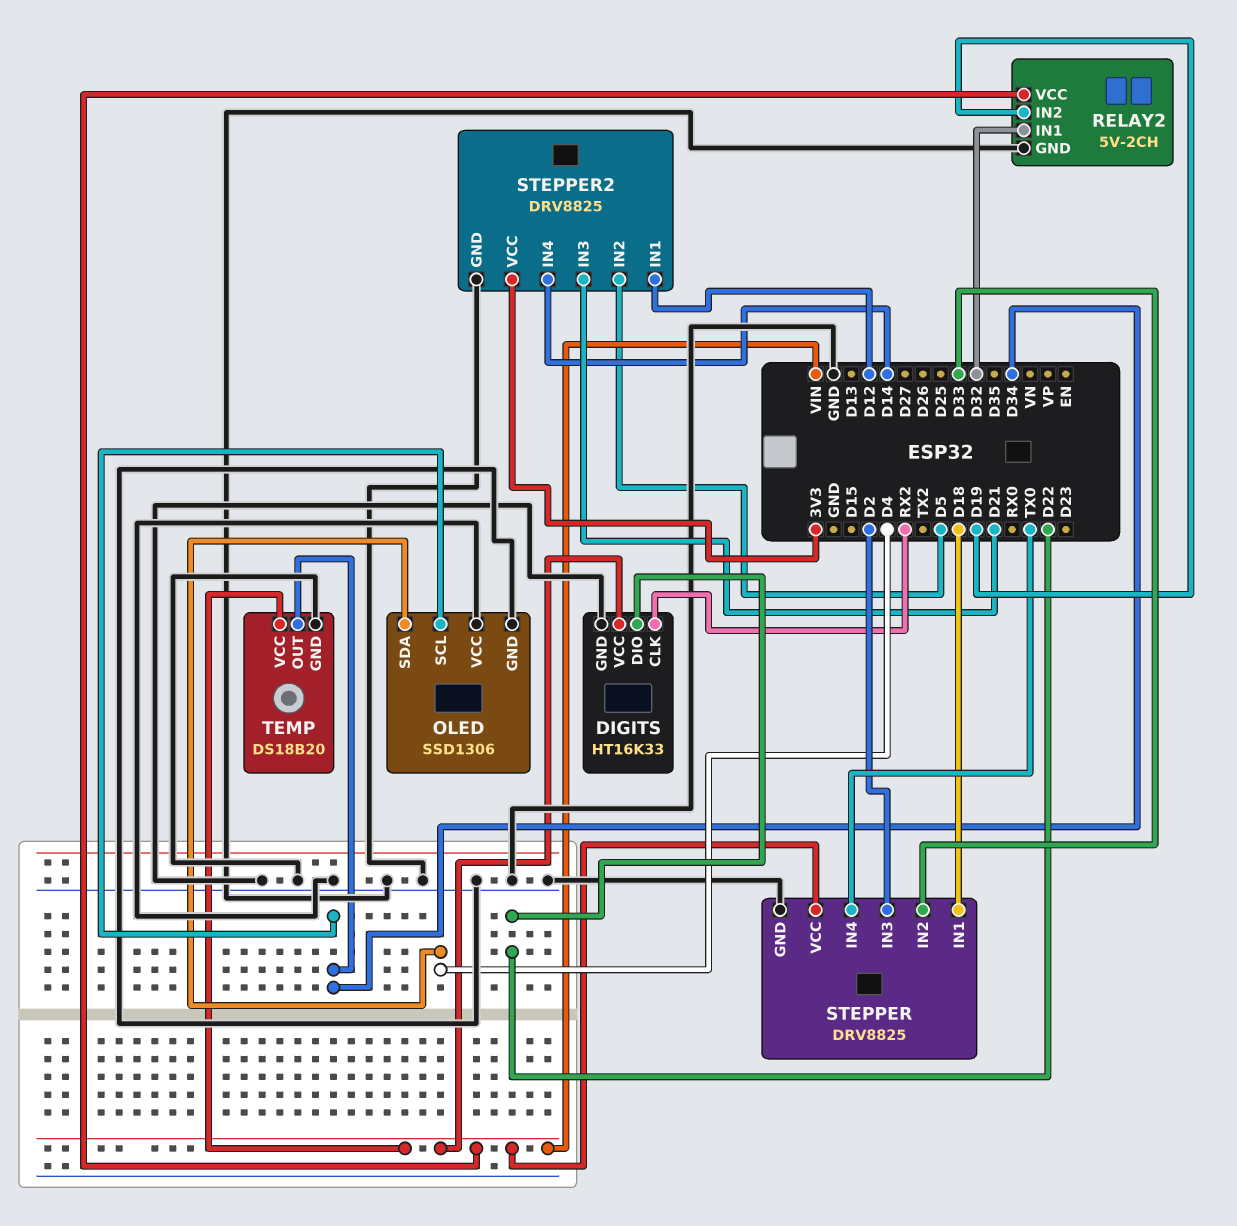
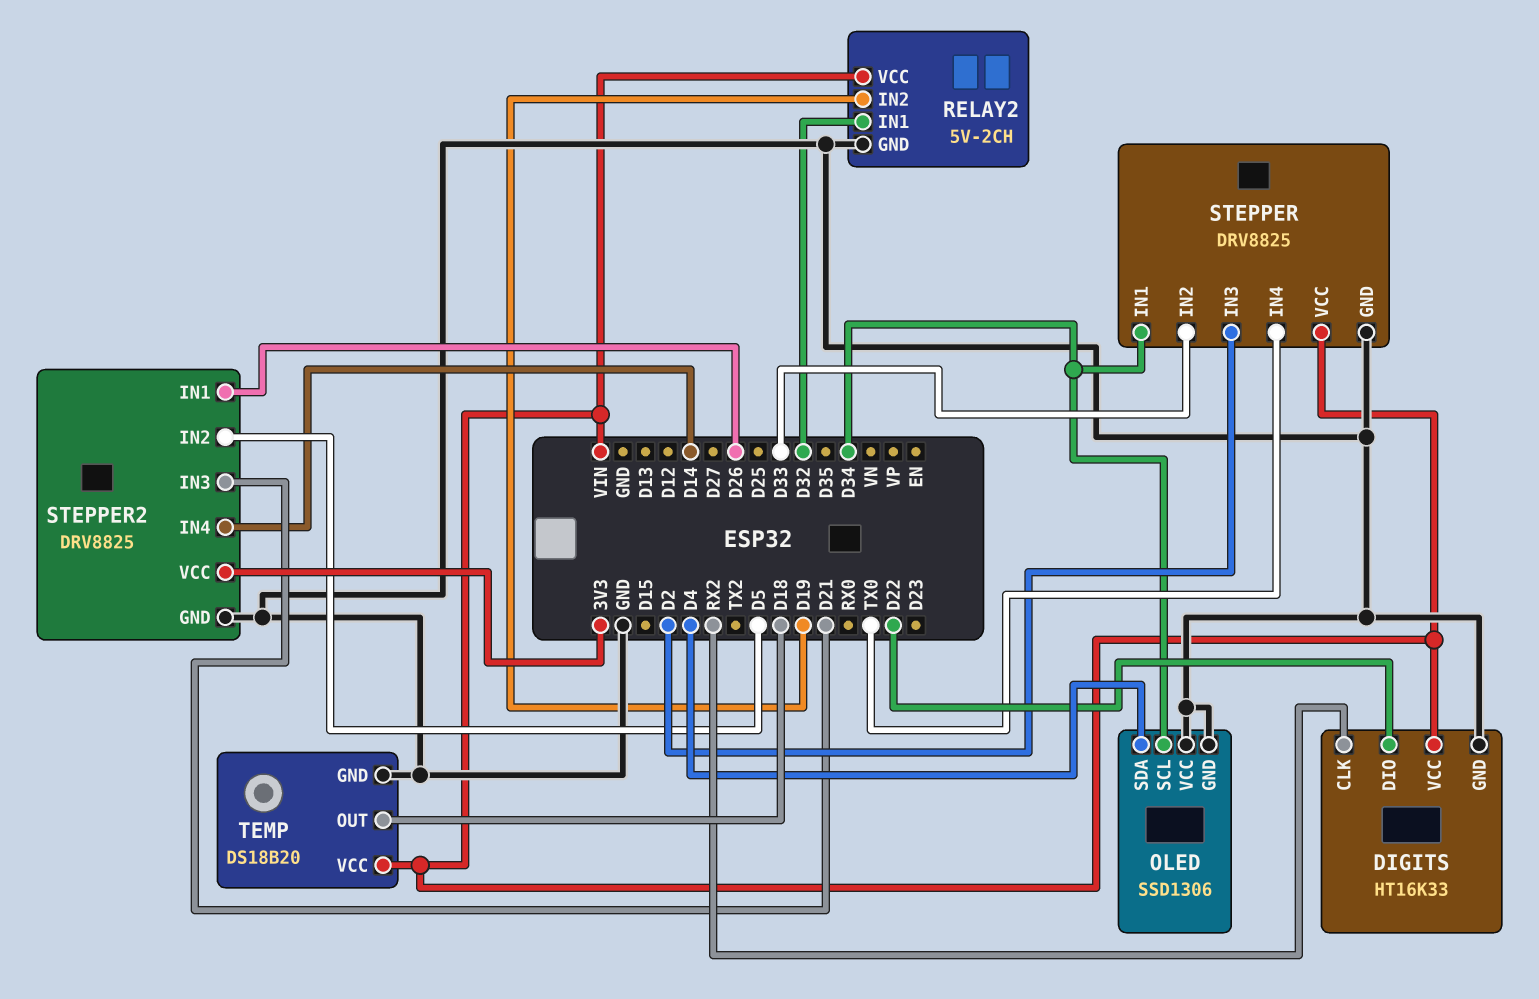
STEPPER pin IN1: D18 -> D34
STEPPER2 pin IN1: D12 -> D26
TEMP pin OUT: D34 -> D18

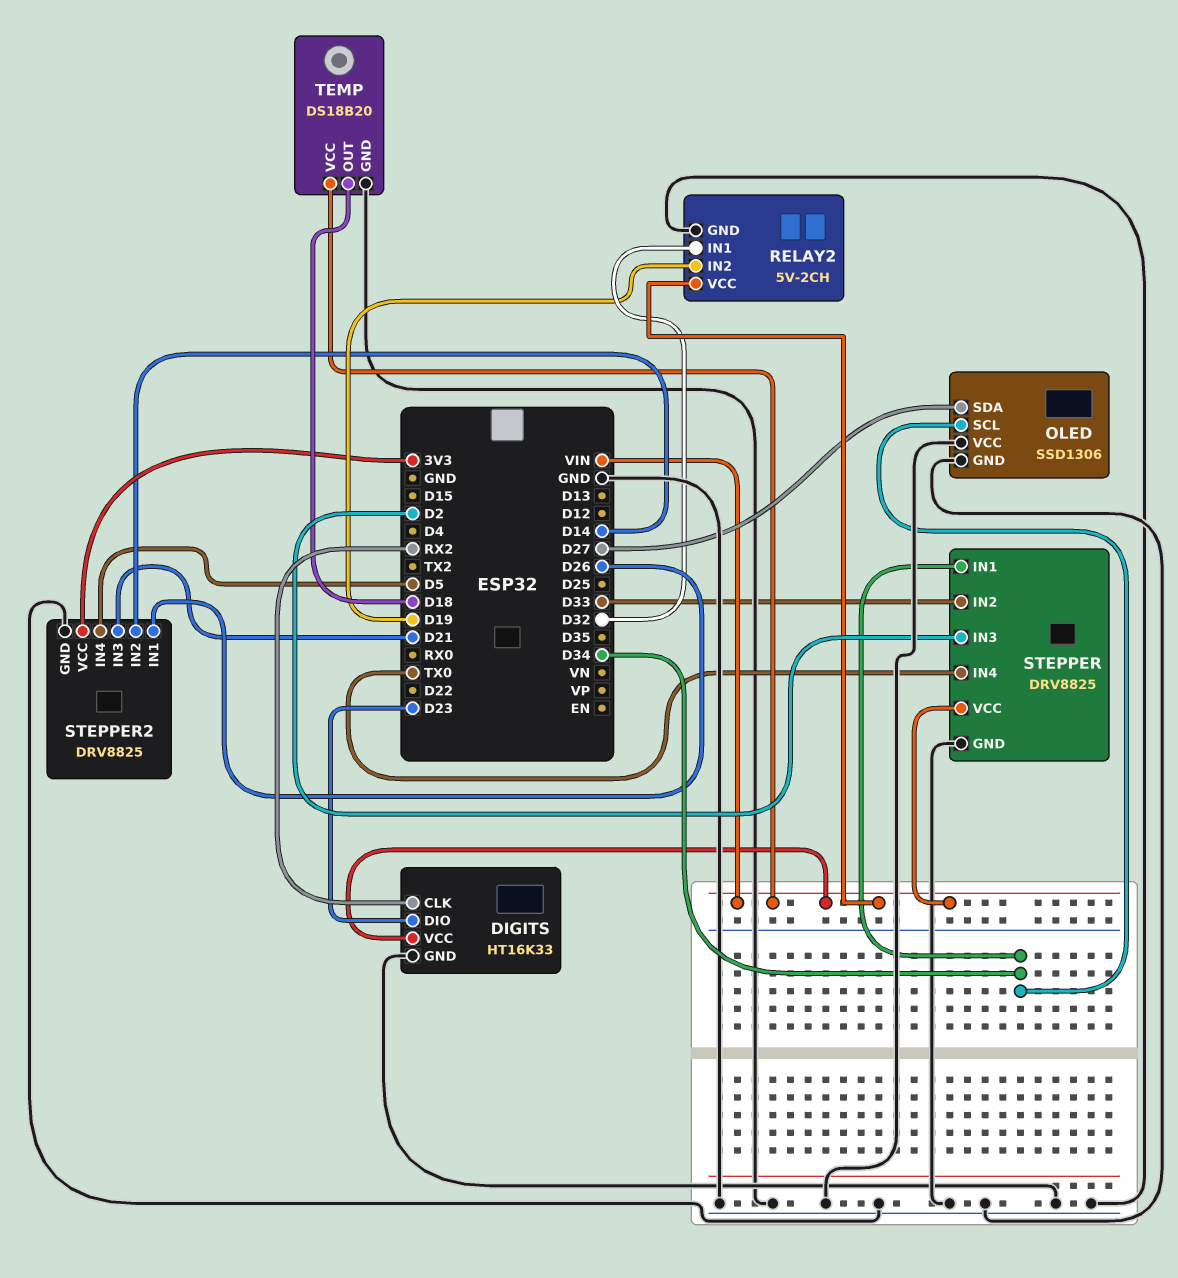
DIGITS pin DIO: D22 -> D23
OLED pin SDA: D4 -> D27
STEPPER2 pin IN2: D5 -> D14
STEPPER2 pin IN4: D14 -> D5

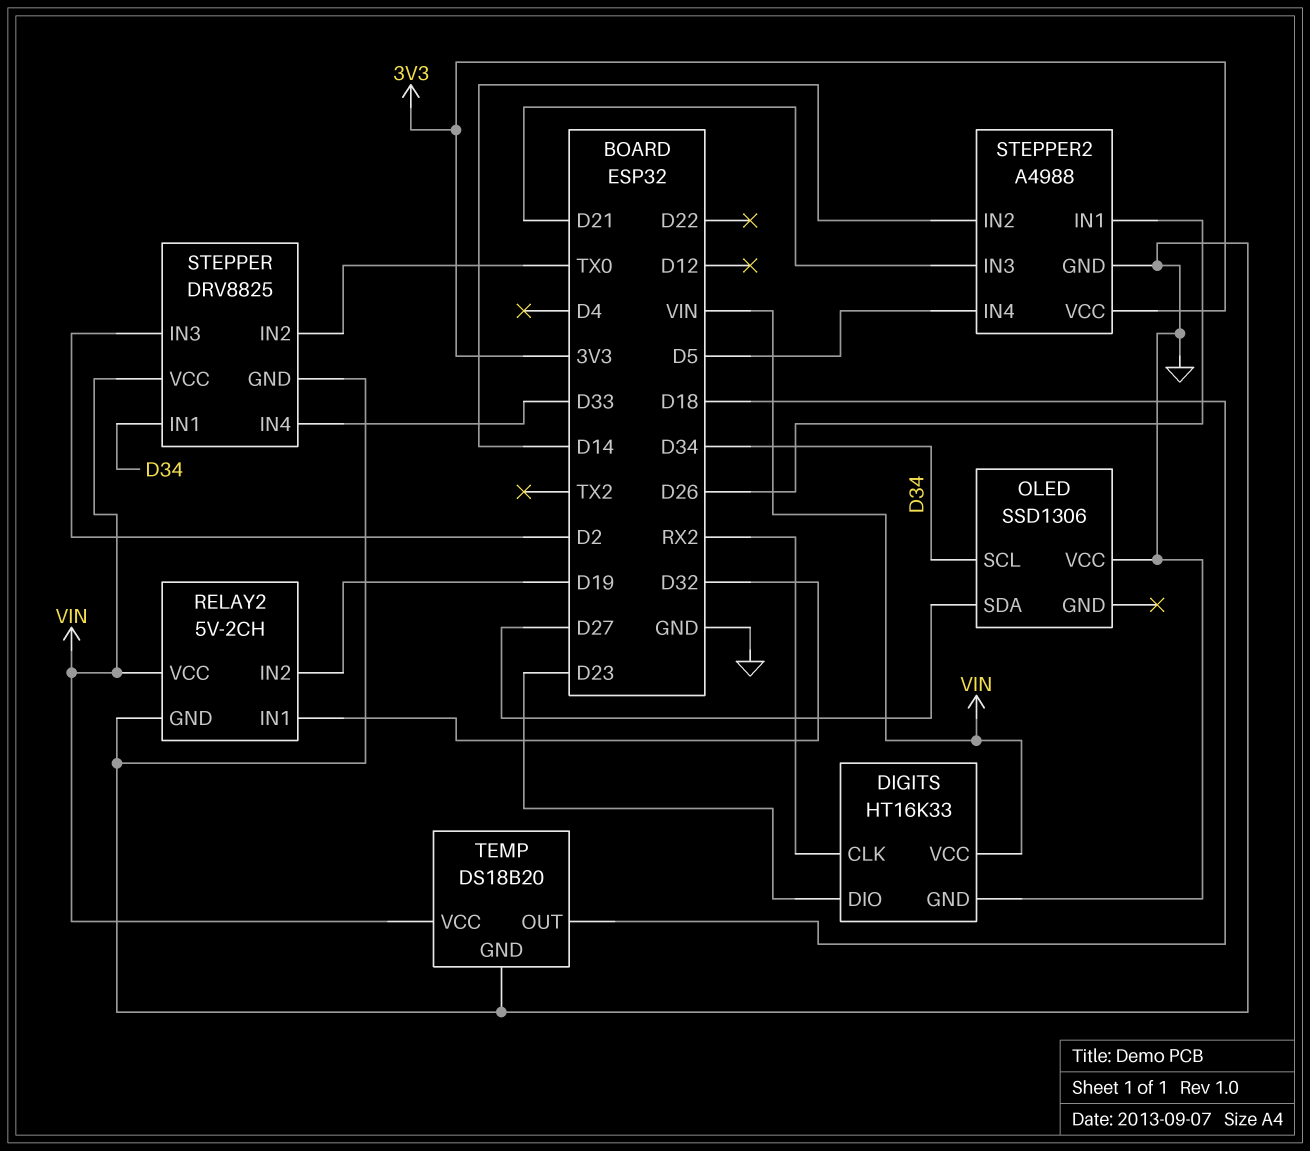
OLED pin GND: GND -> none
STEPPER pin IN2: D33 -> TX0
STEPPER pin IN4: TX0 -> D33
STEPPER2: DRV8825 -> A4988

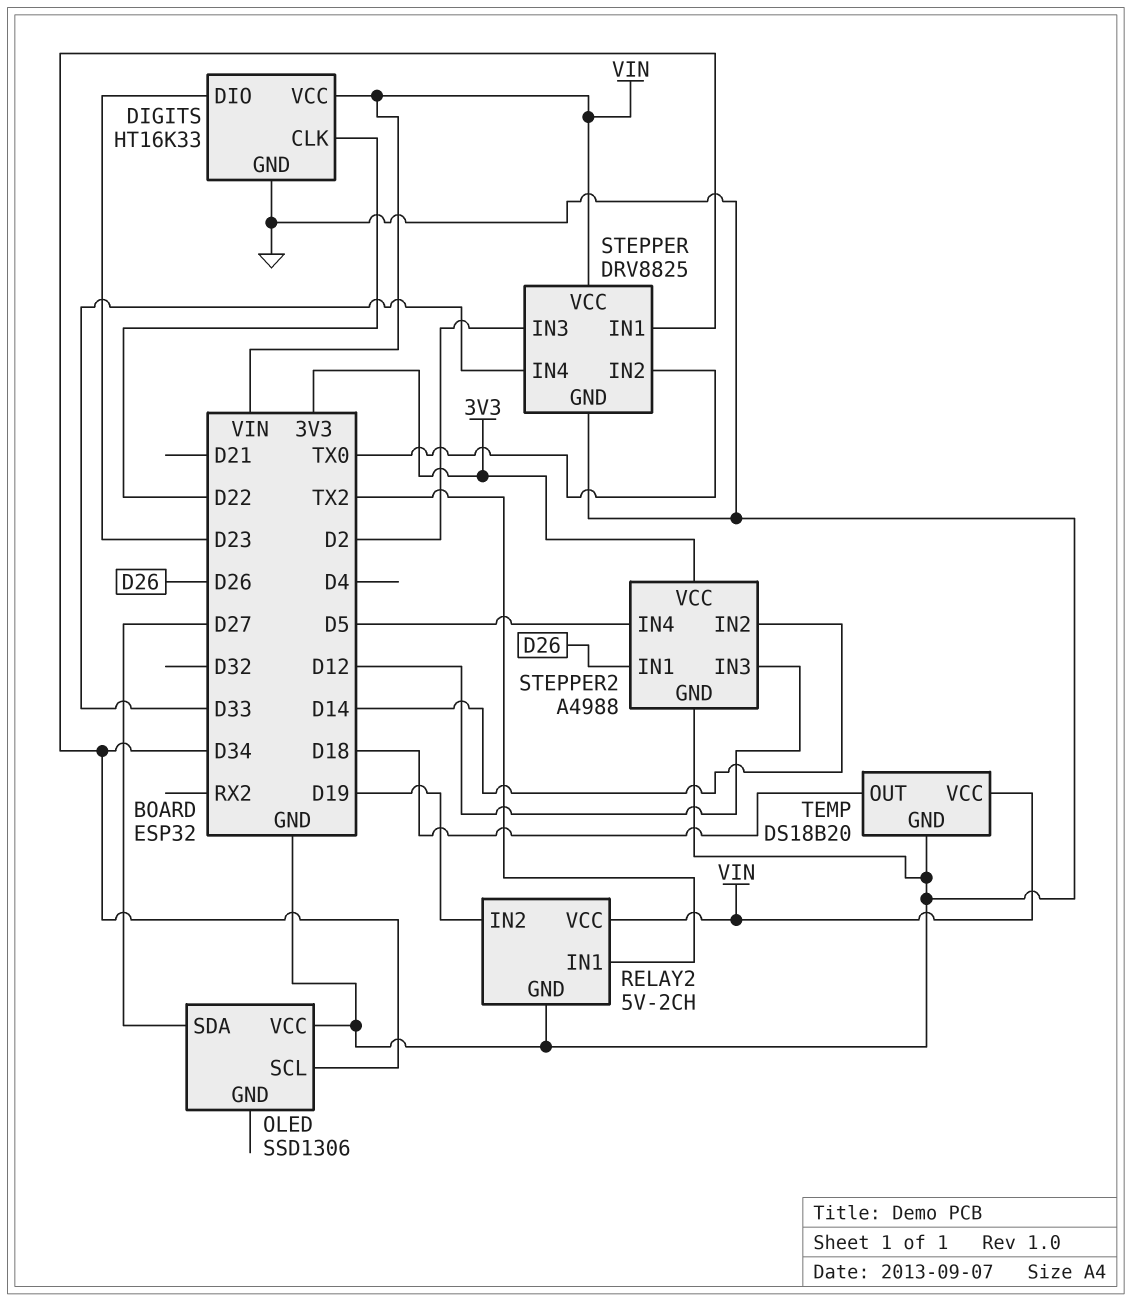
DIGITS pin CLK: RX2 -> D22
RELAY2 pin IN1: D32 -> TX2
STEPPER2 pin IN3: D21 -> D12

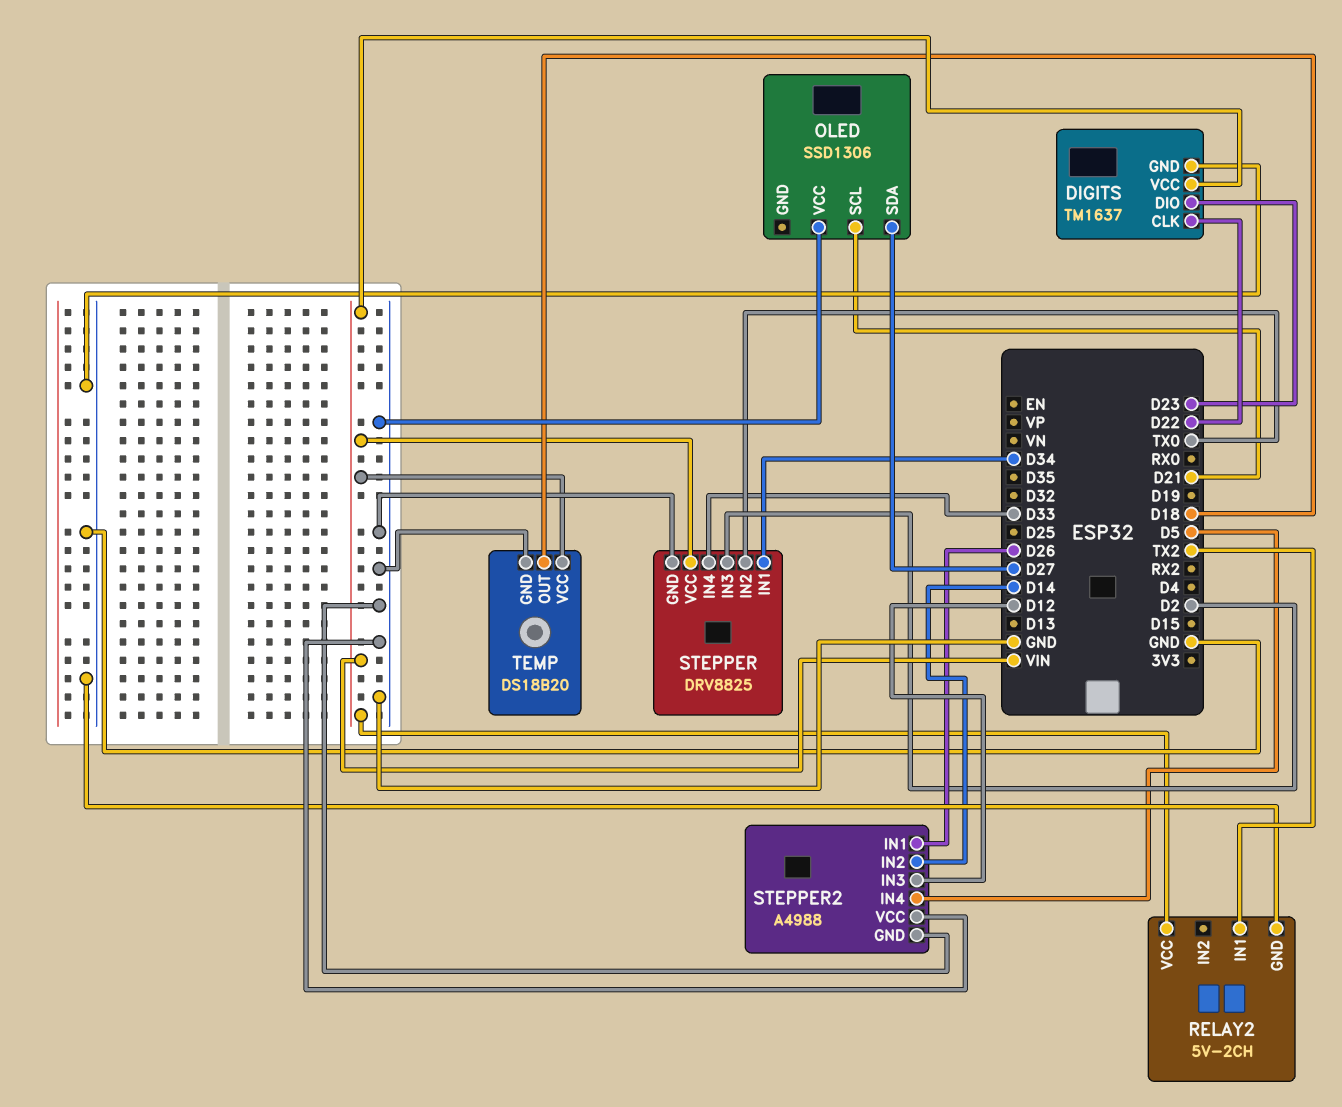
DIGITS: HT16K33 -> TM1637
OLED pin SCL: D34 -> D21
RELAY2 pin IN2: D19 -> none
STEPPER2 pin VCC: 3V3 -> GND

